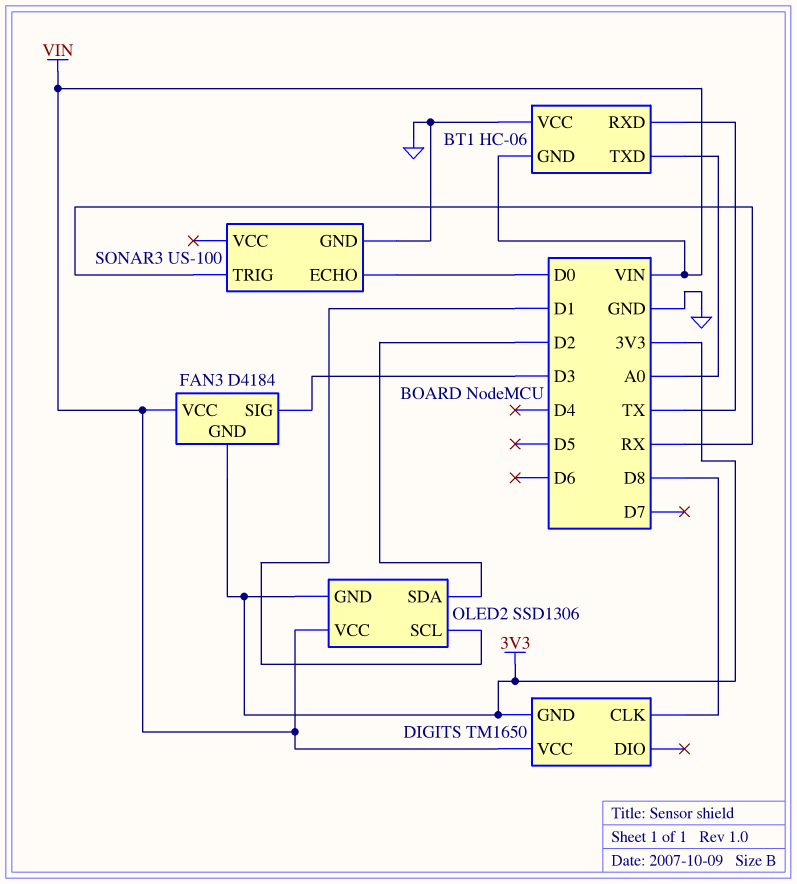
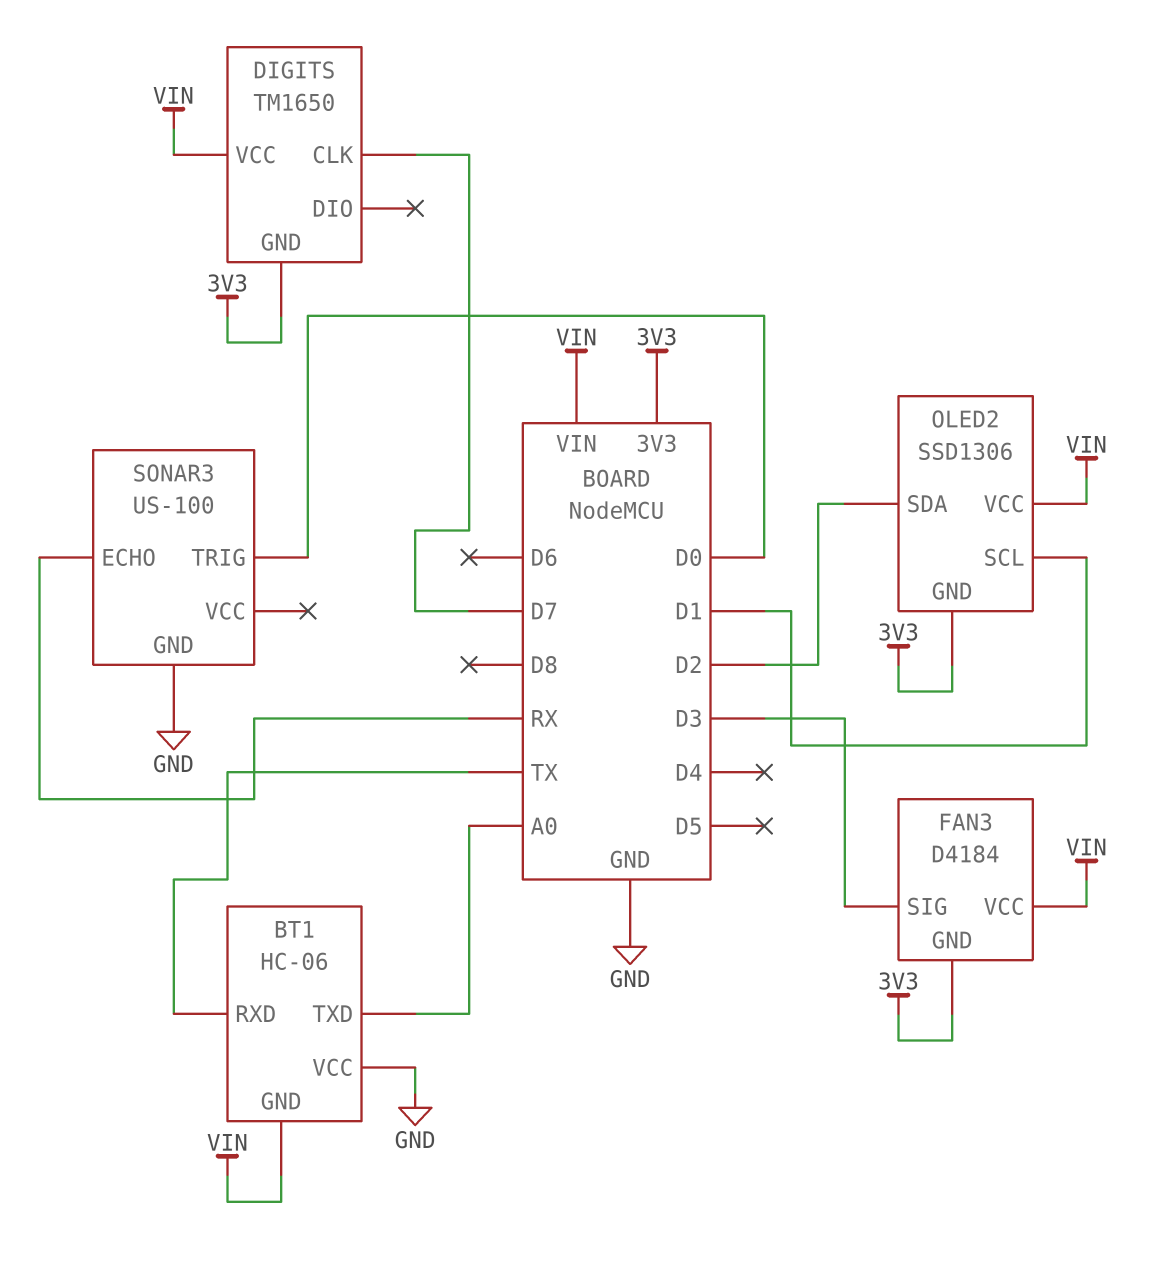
DIGITS pin CLK: D8 -> D7
SONAR3 pin ECHO: D0 -> RX
SONAR3 pin TRIG: RX -> D0

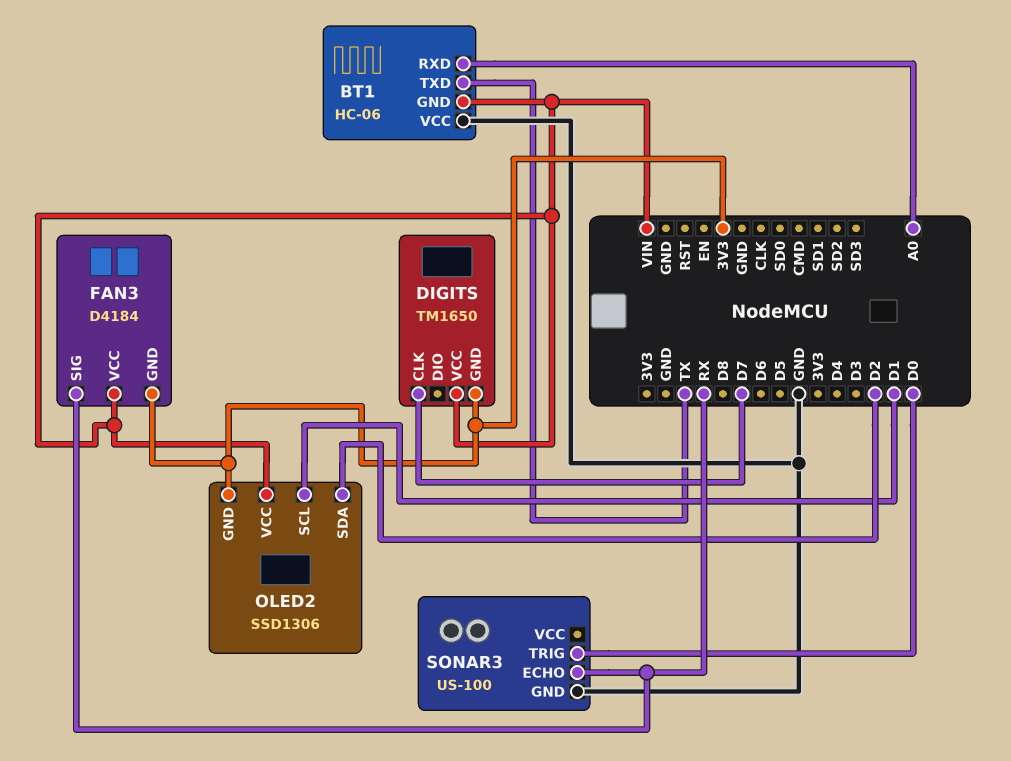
BT1 pin RXD: TX -> A0
BT1 pin TXD: A0 -> TX
FAN3 pin SIG: D3 -> RX

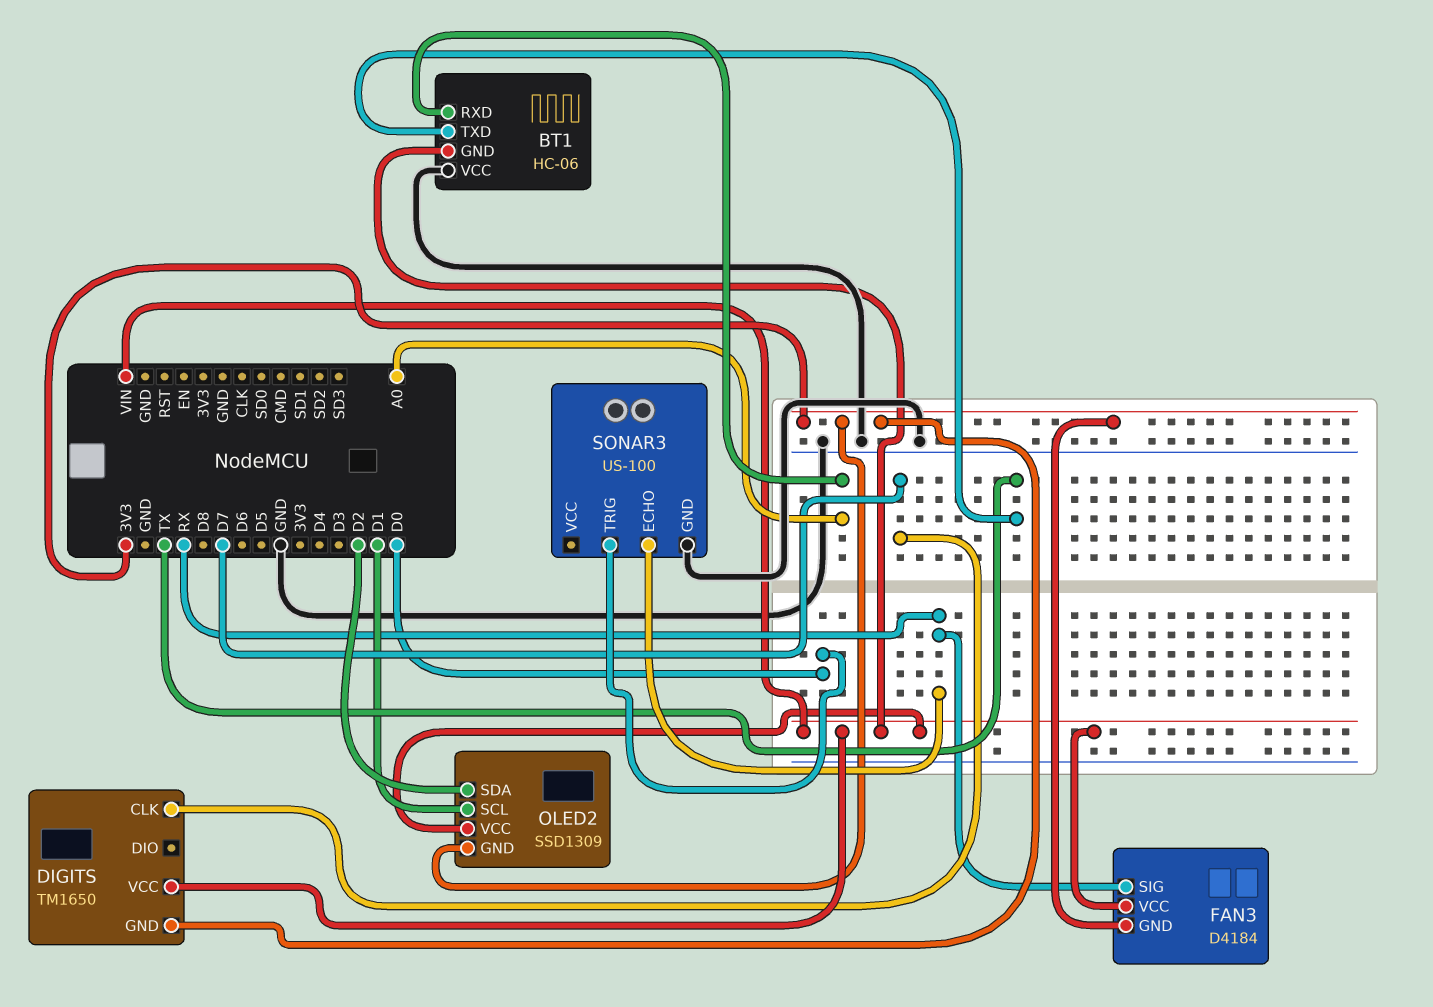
OLED2: SSD1306 -> SSD1309

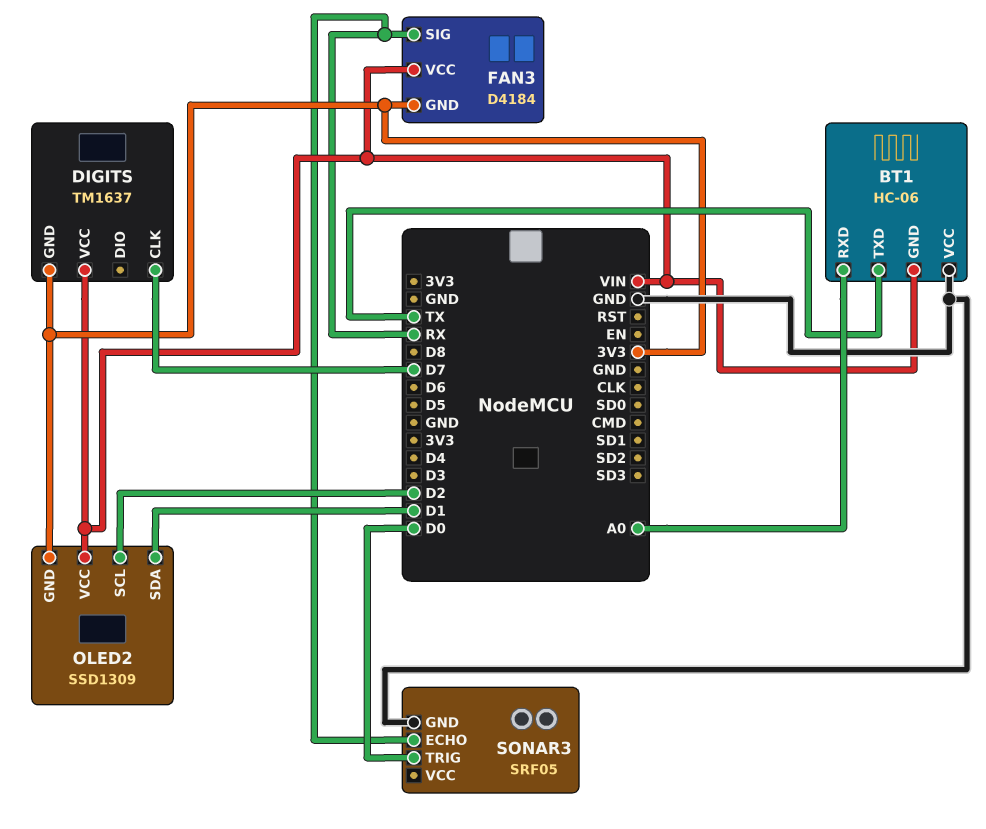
DIGITS: TM1650 -> TM1637
OLED2 pin SCL: D1 -> D2
OLED2 pin SDA: D2 -> D1
SONAR3: US-100 -> SRF05

